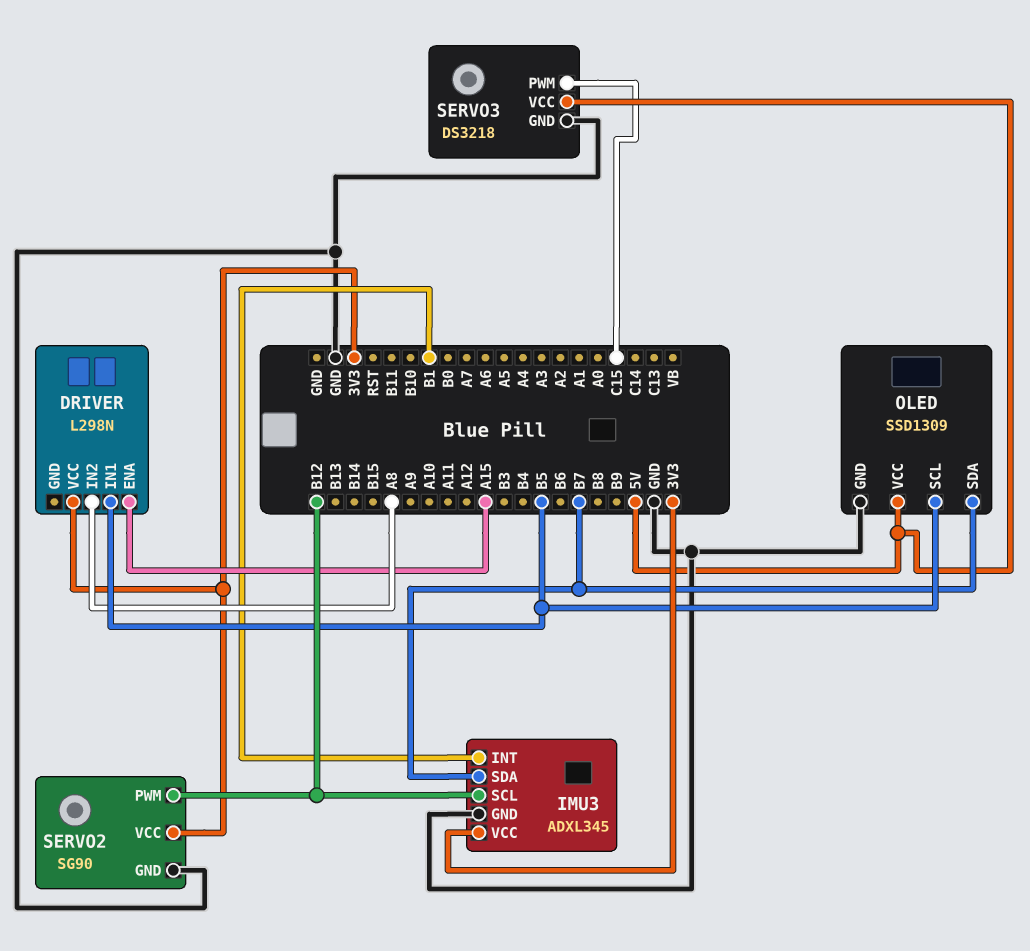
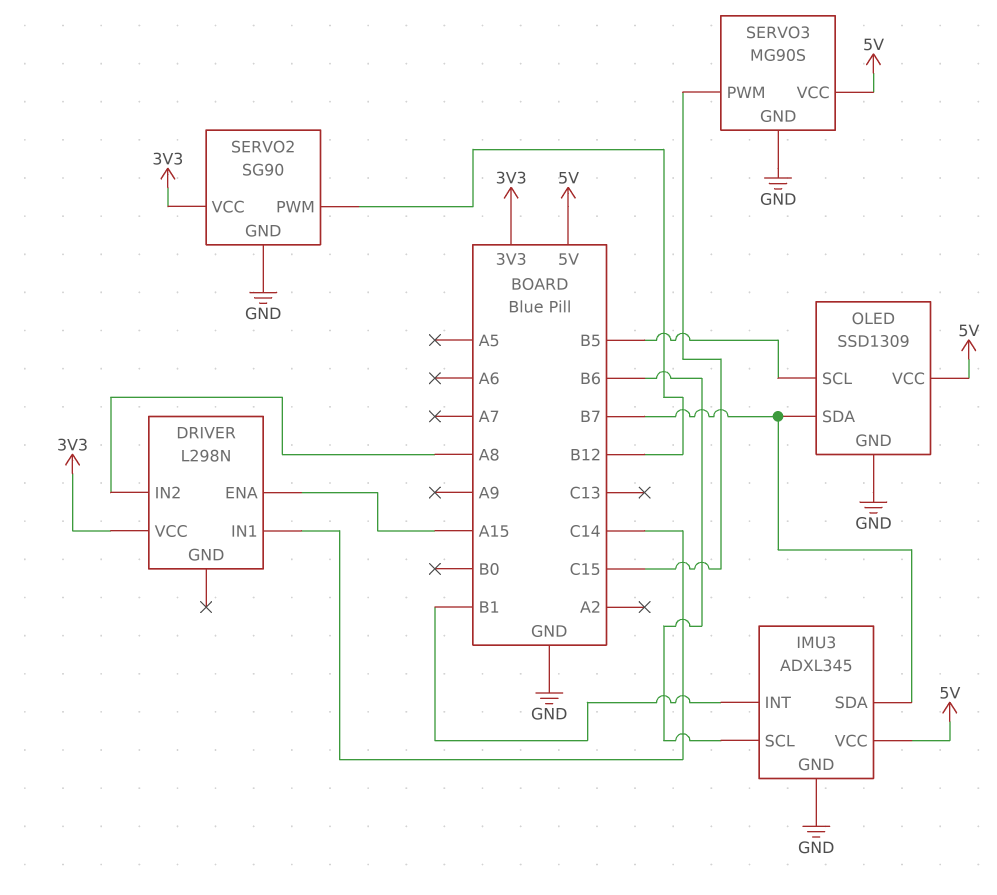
DRIVER pin IN1: B5 -> C14
IMU3 pin SCL: B12 -> B6
IMU3 pin VCC: 3V3 -> 5V
SERVO3: DS3218 -> MG90S

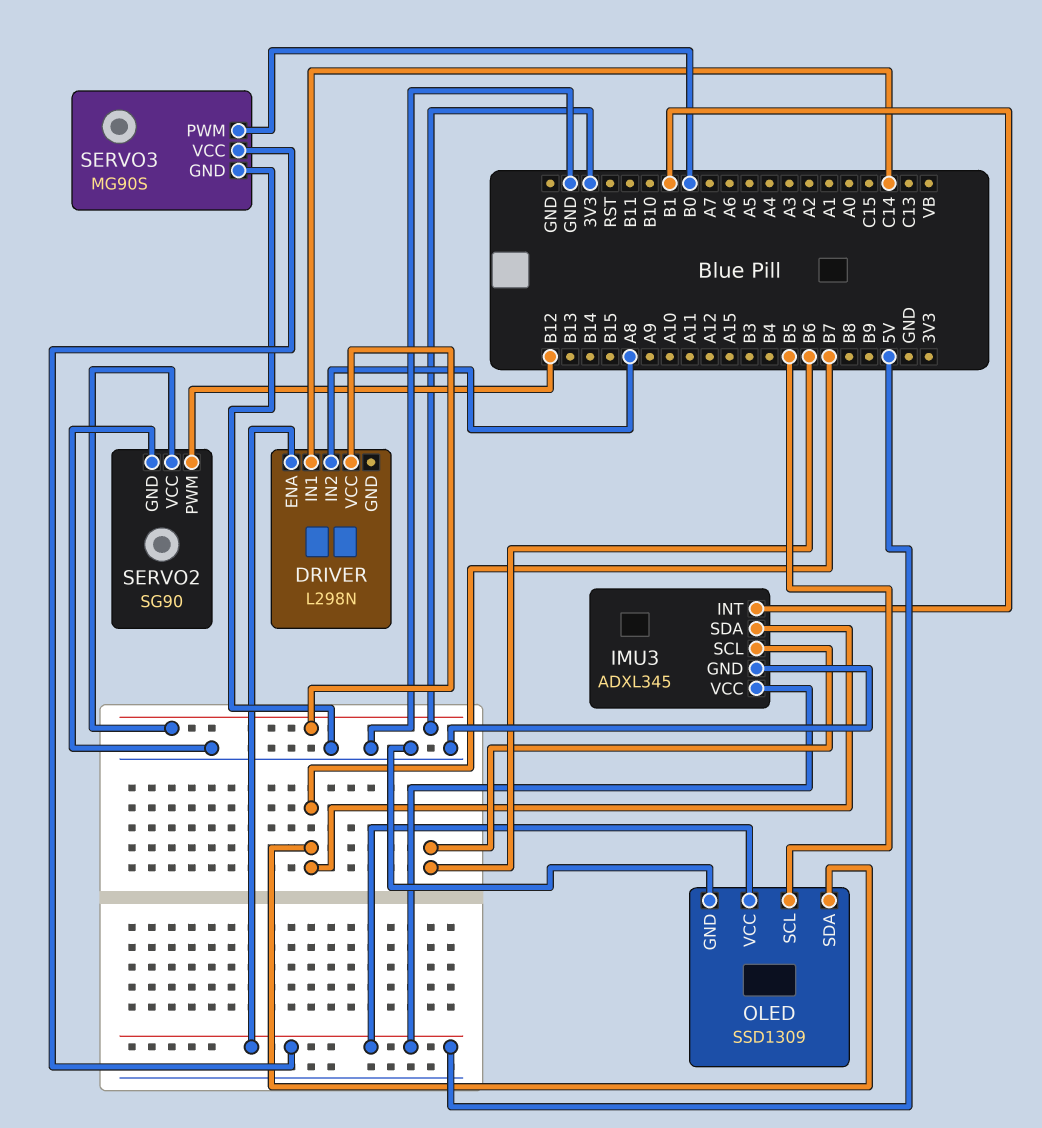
DRIVER pin ENA: A15 -> 5V
SERVO3 pin PWM: C15 -> B0

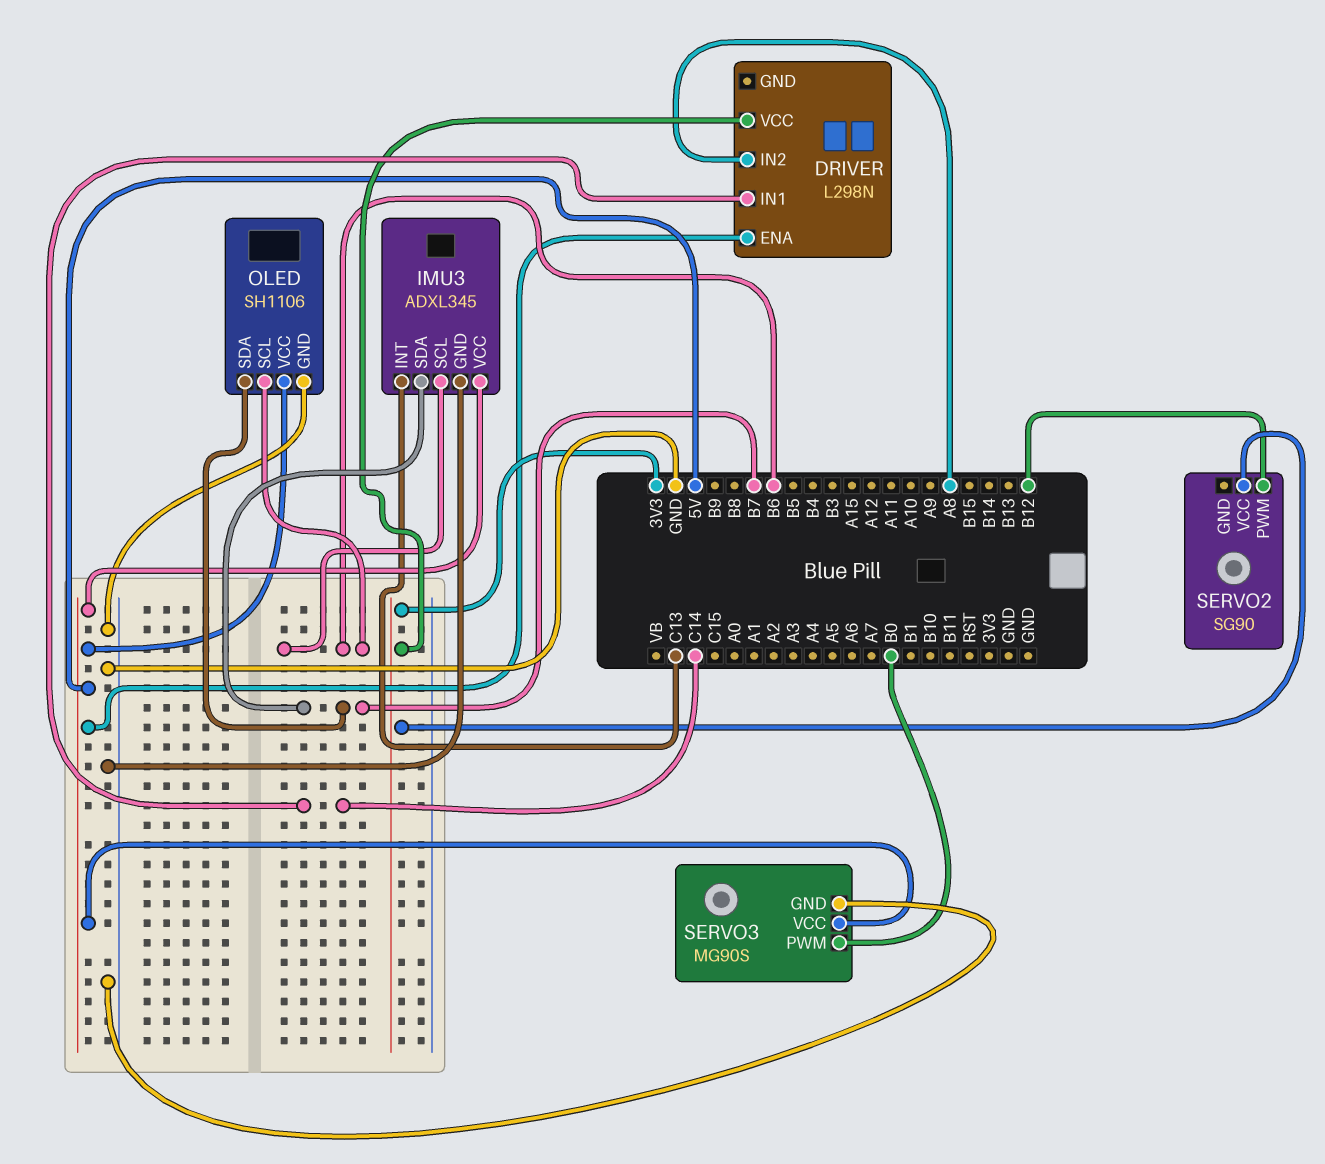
IMU3 pin INT: B1 -> C13
OLED: SSD1309 -> SH1106
OLED pin SCL: B5 -> B6
SERVO2 pin GND: GND -> none

